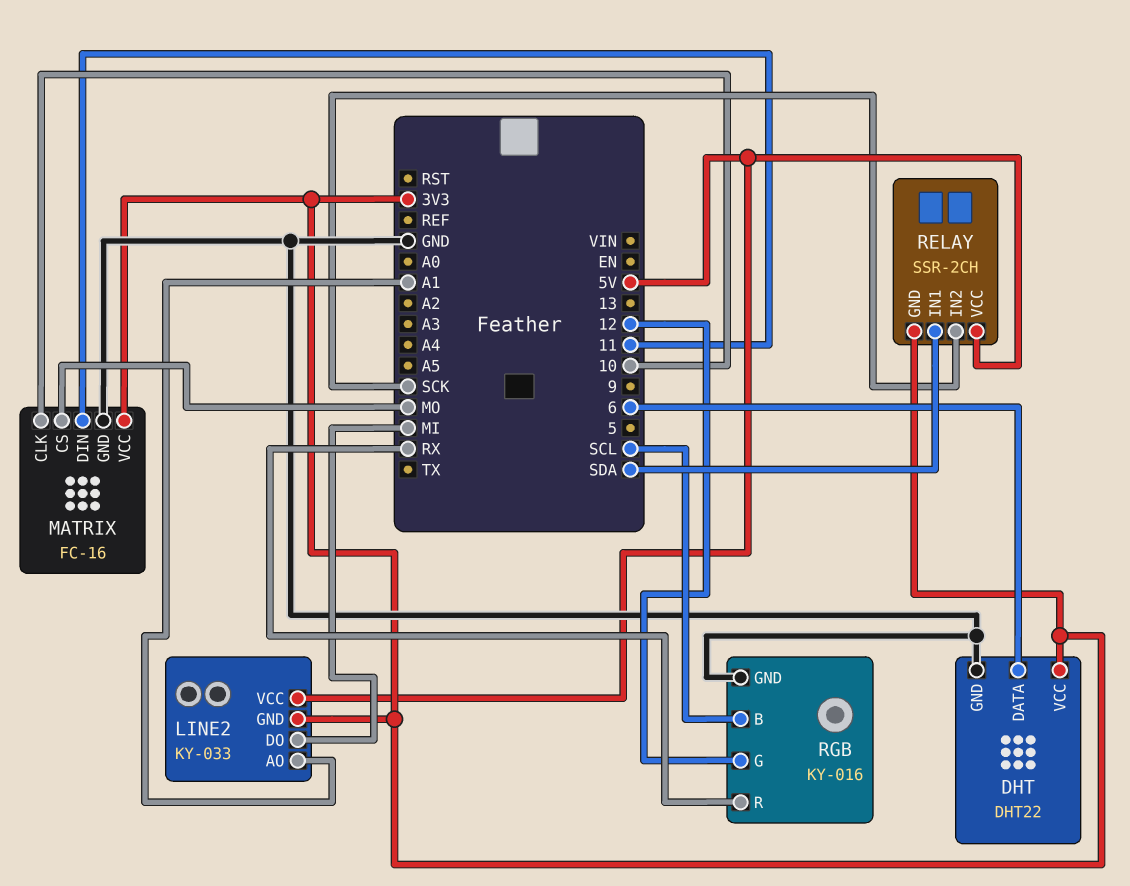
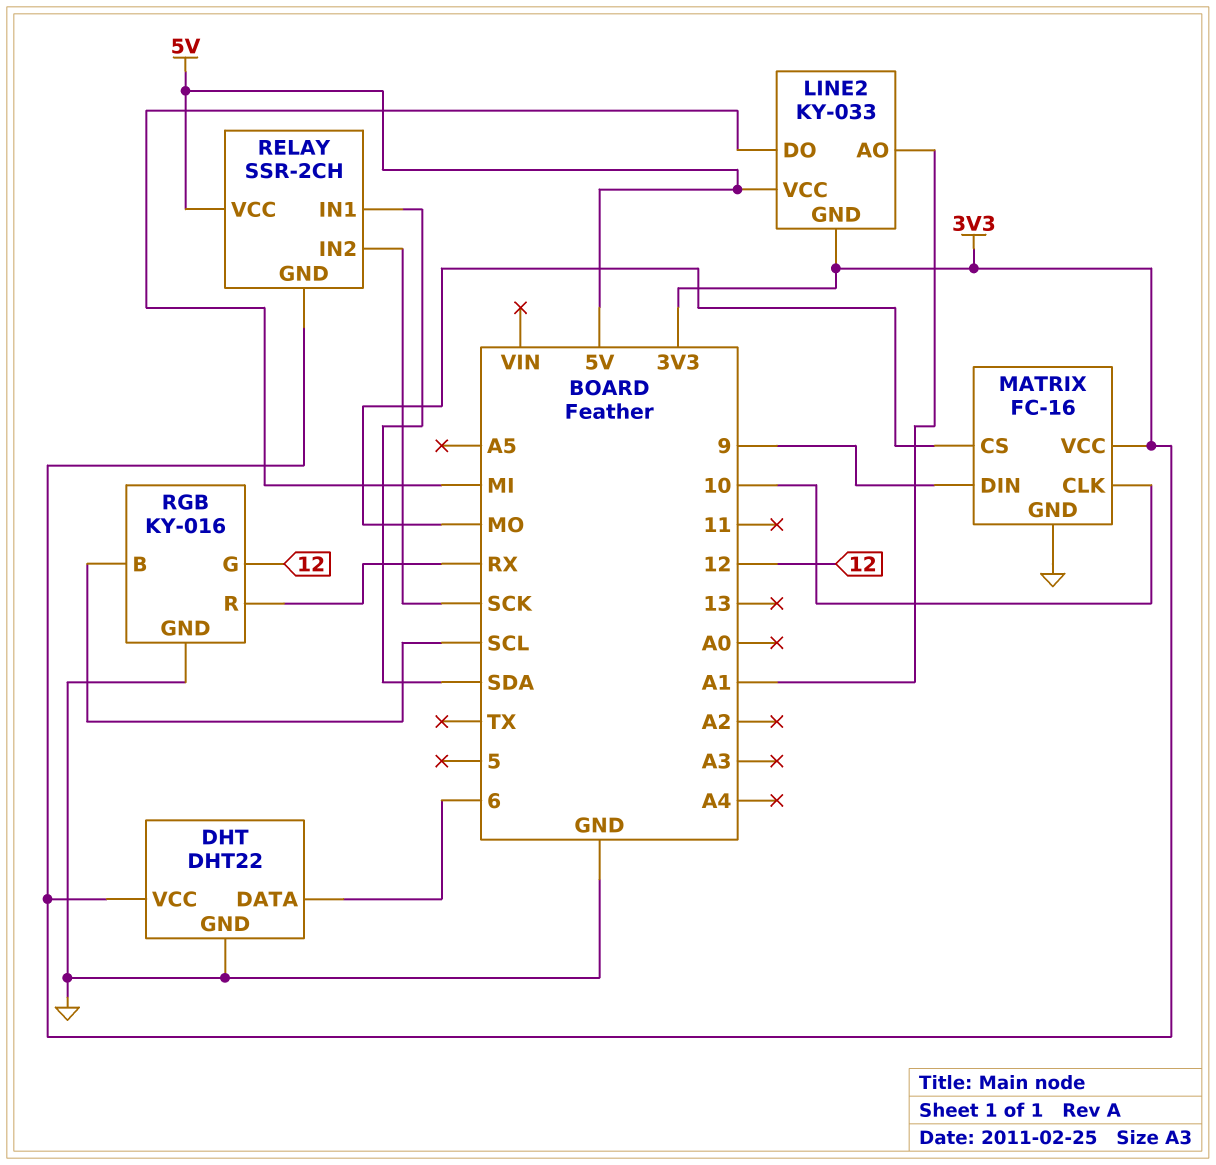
MATRIX pin DIN: 11 -> 9

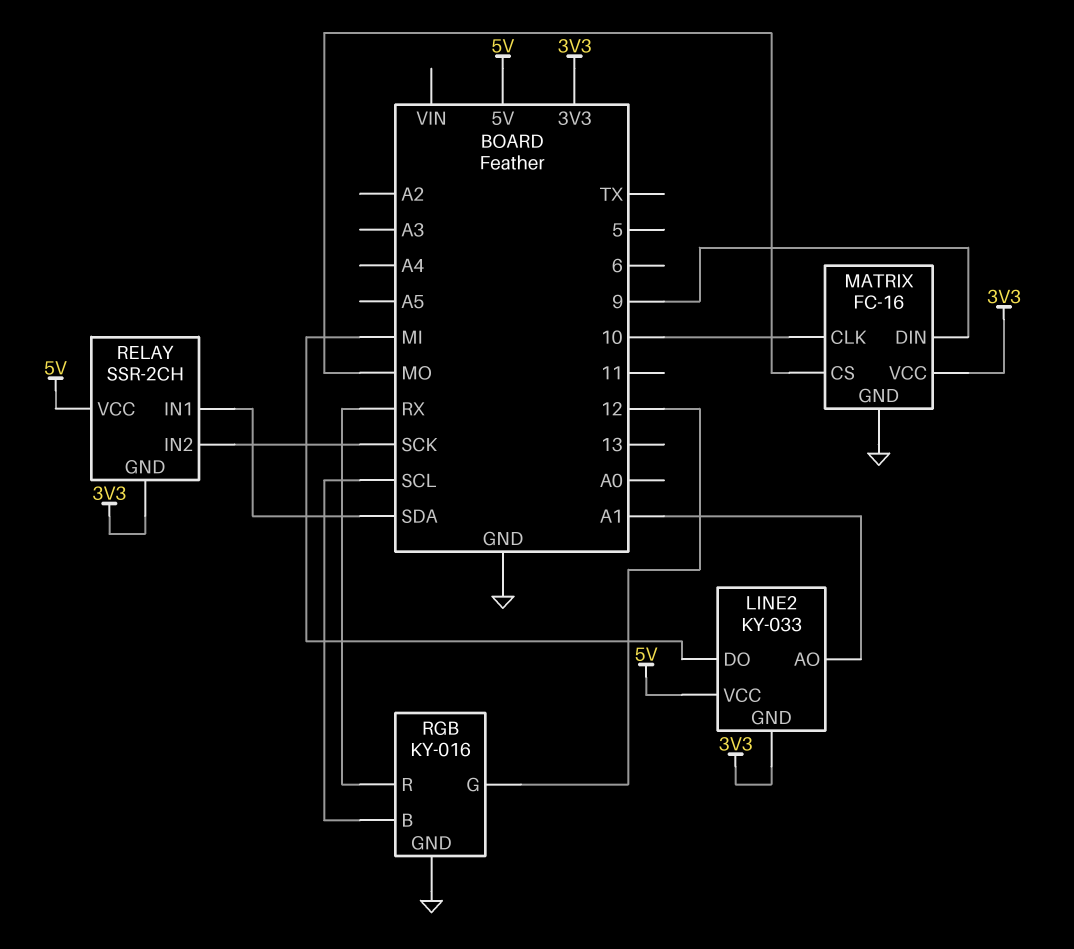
DHT: DHT22 -> none
DHT pin DATA: 6 -> none
DHT pin GND: GND -> none
DHT pin VCC: 3V3 -> none

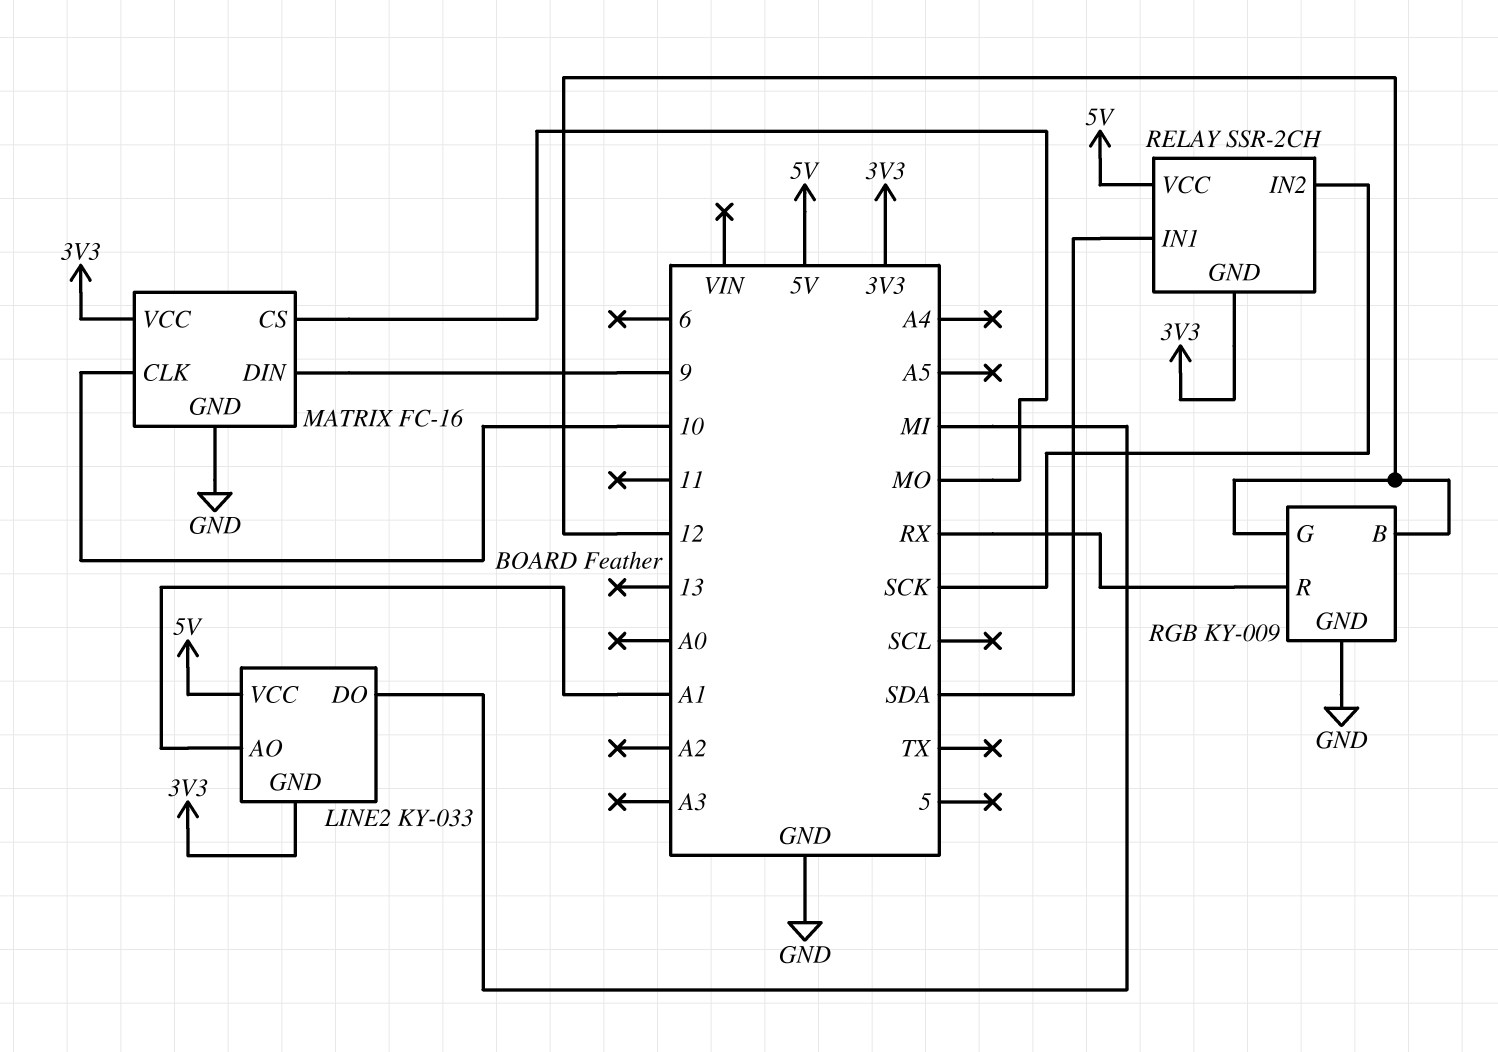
RGB: KY-016 -> KY-009
RGB pin B: SCL -> 12

